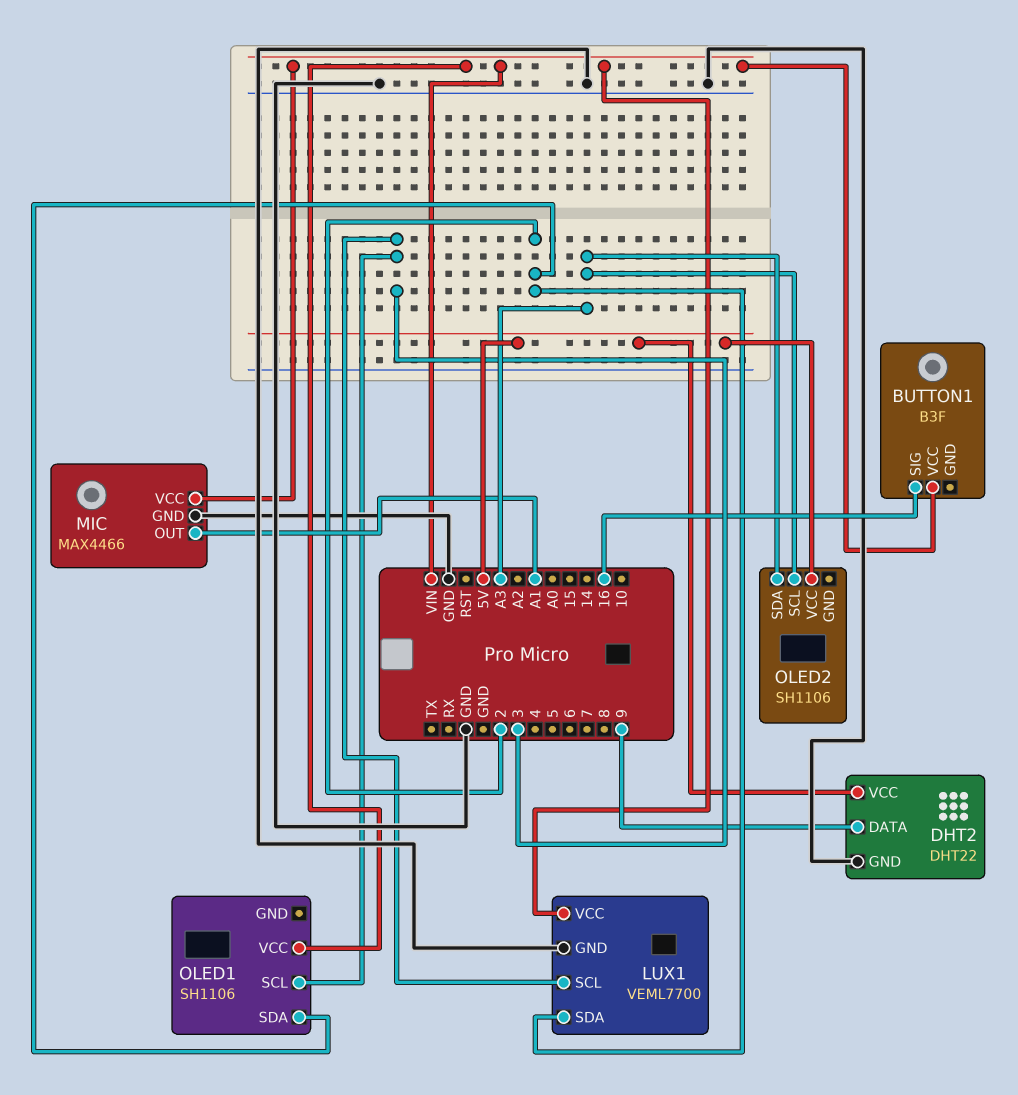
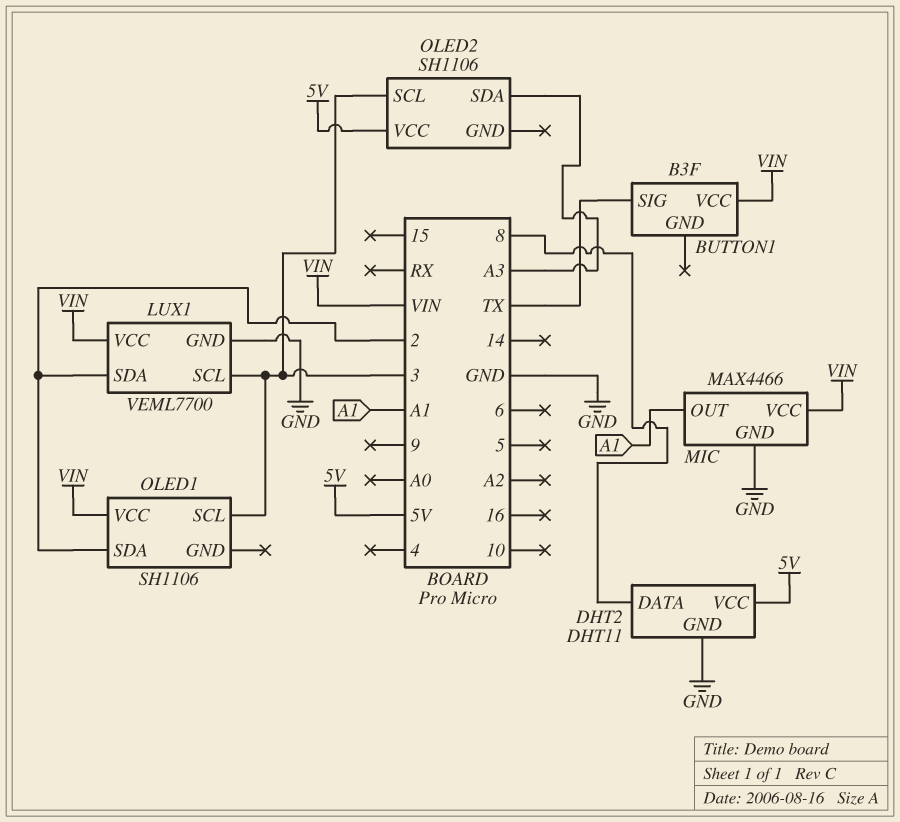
BUTTON1 pin SIG: 16 -> TX
DHT2: DHT22 -> DHT11
DHT2 pin DATA: 9 -> 8
OLED2 pin SCL: A3 -> 3

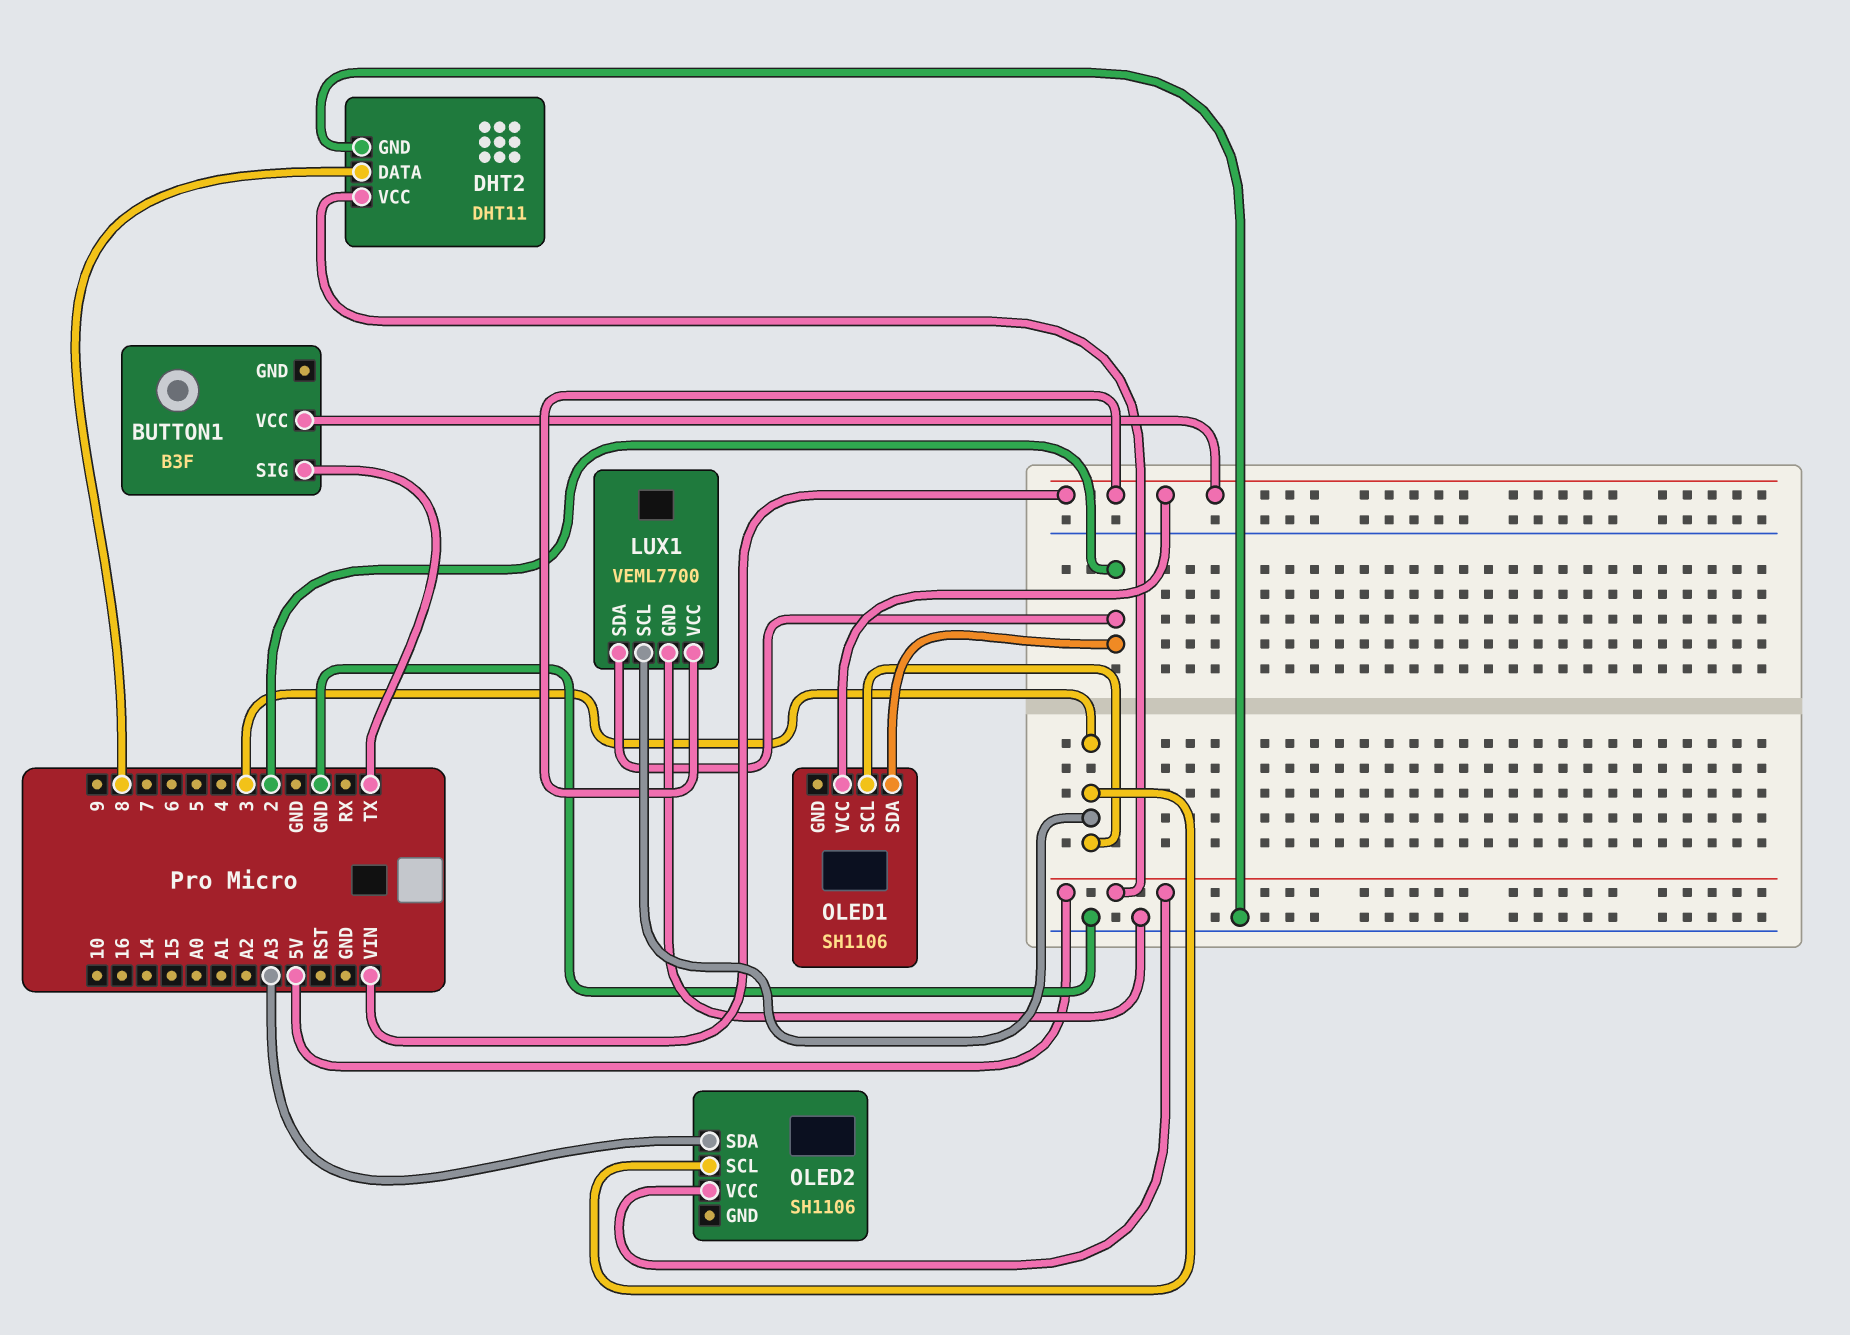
MIC: MAX4466 -> none
MIC pin GND: GND -> none
MIC pin OUT: A1 -> none
MIC pin VCC: VIN -> none

